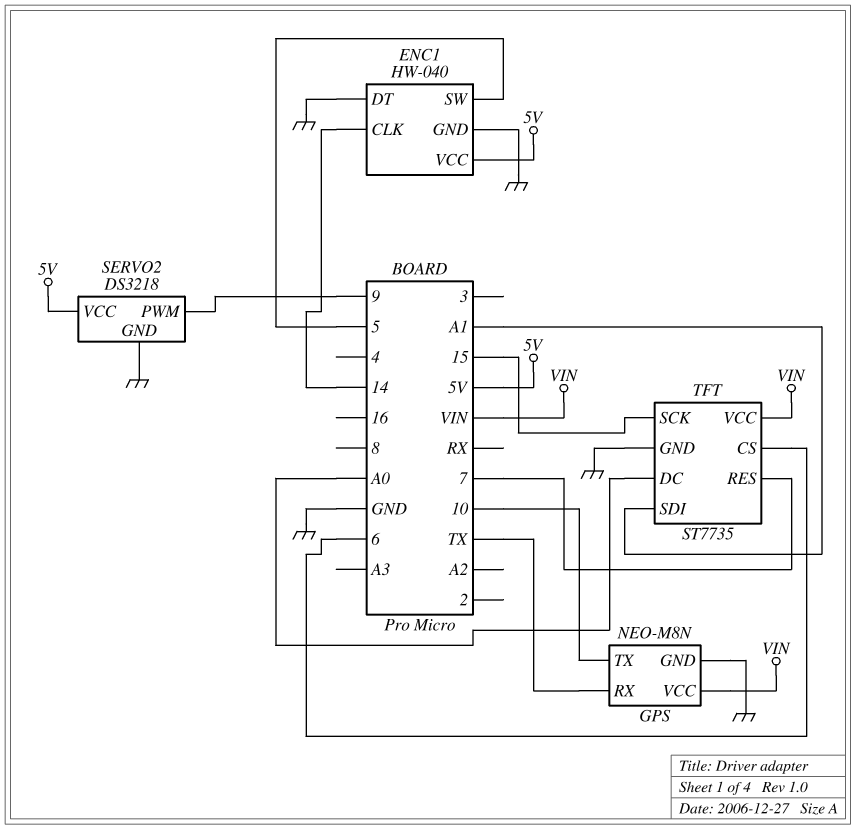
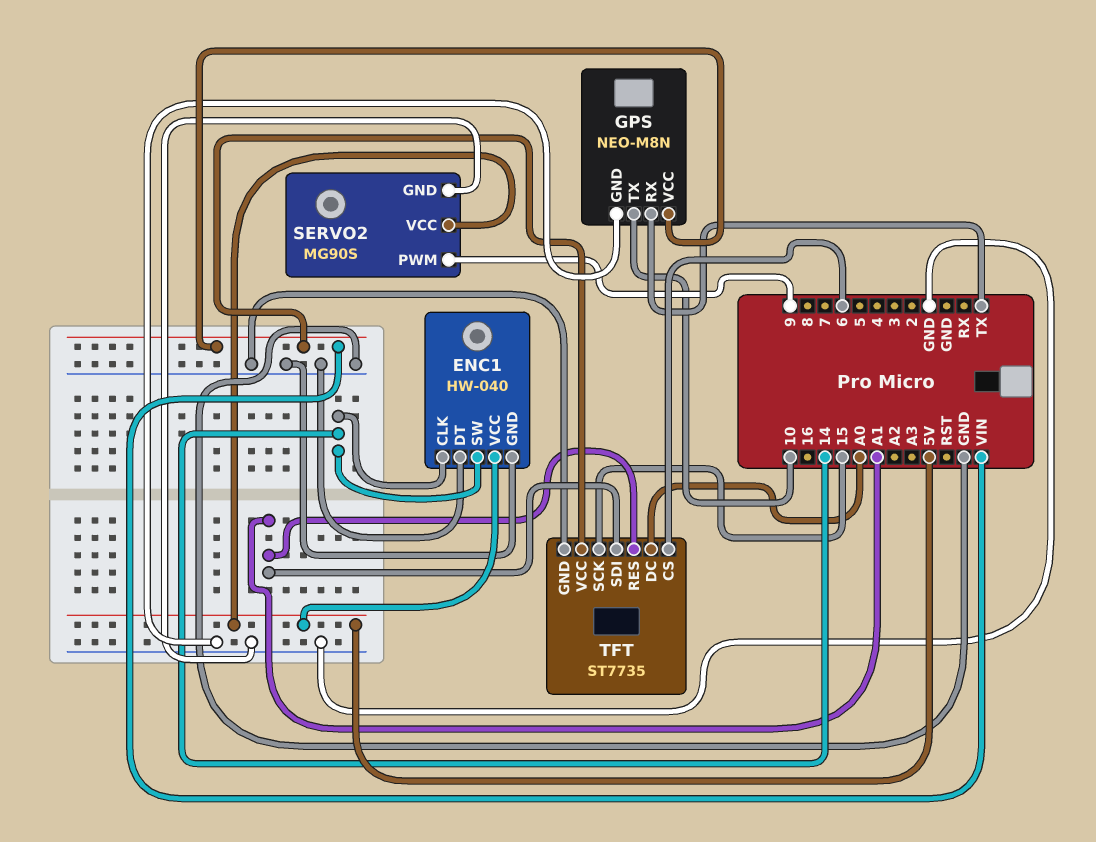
ENC1 pin SW: 5 -> 14
SERVO2: DS3218 -> MG90S
TFT pin RES: 7 -> A1

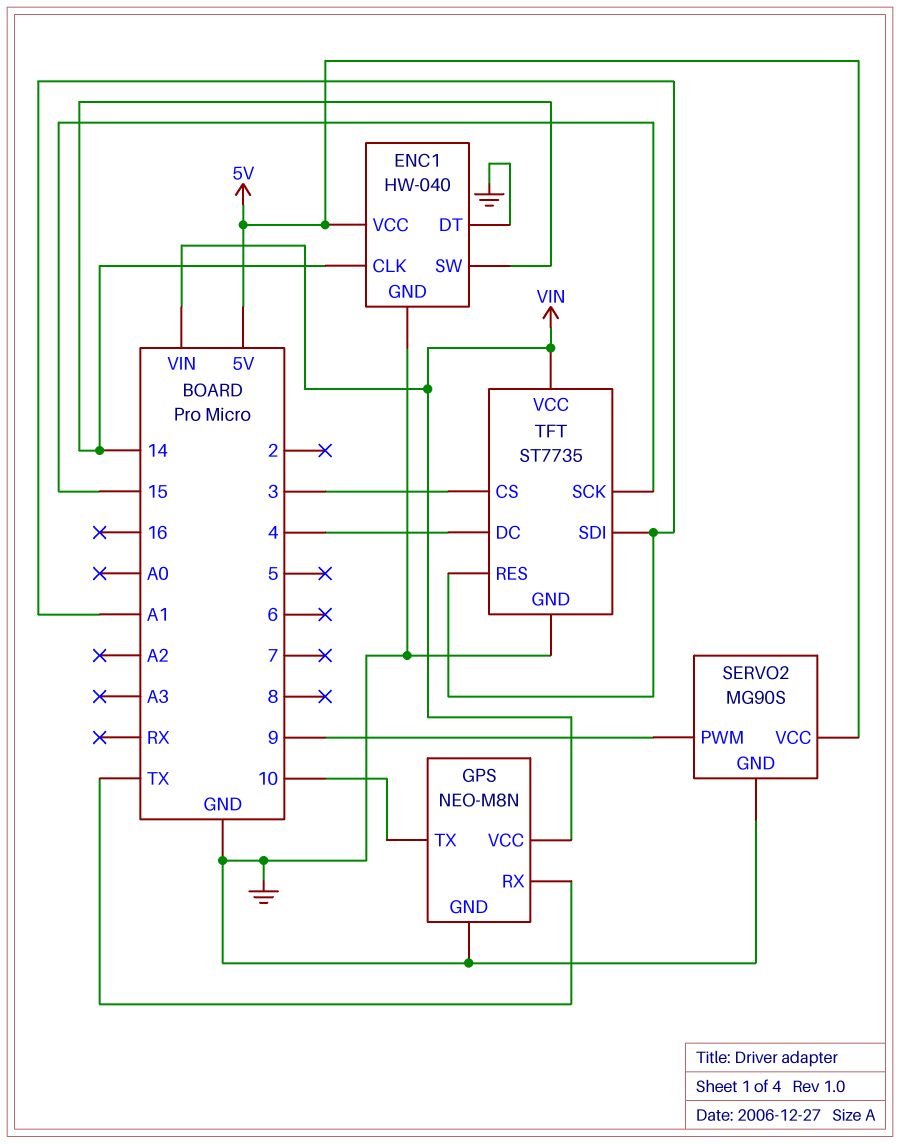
TFT pin CS: 6 -> 3
TFT pin DC: A0 -> 4

